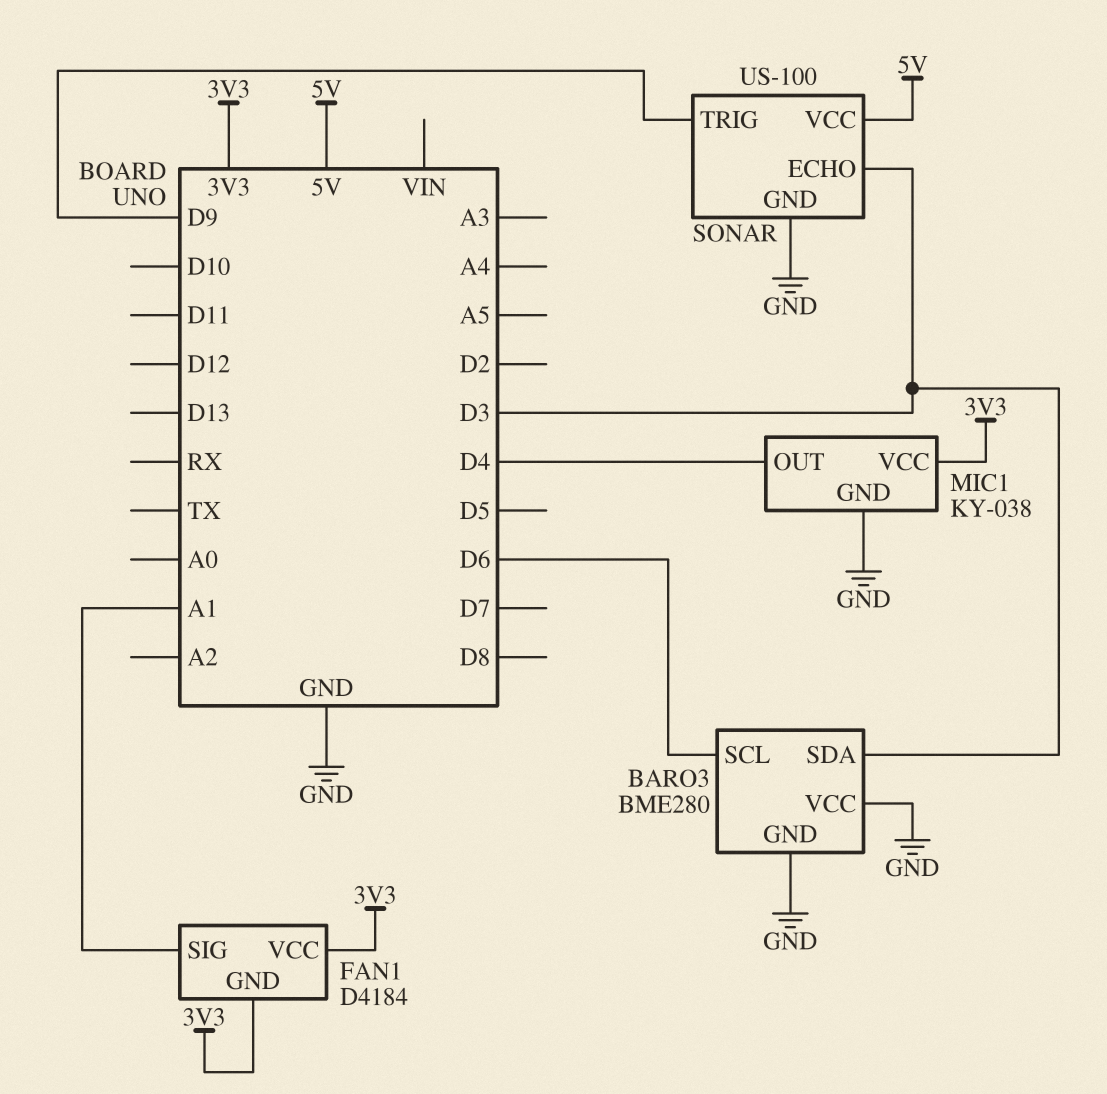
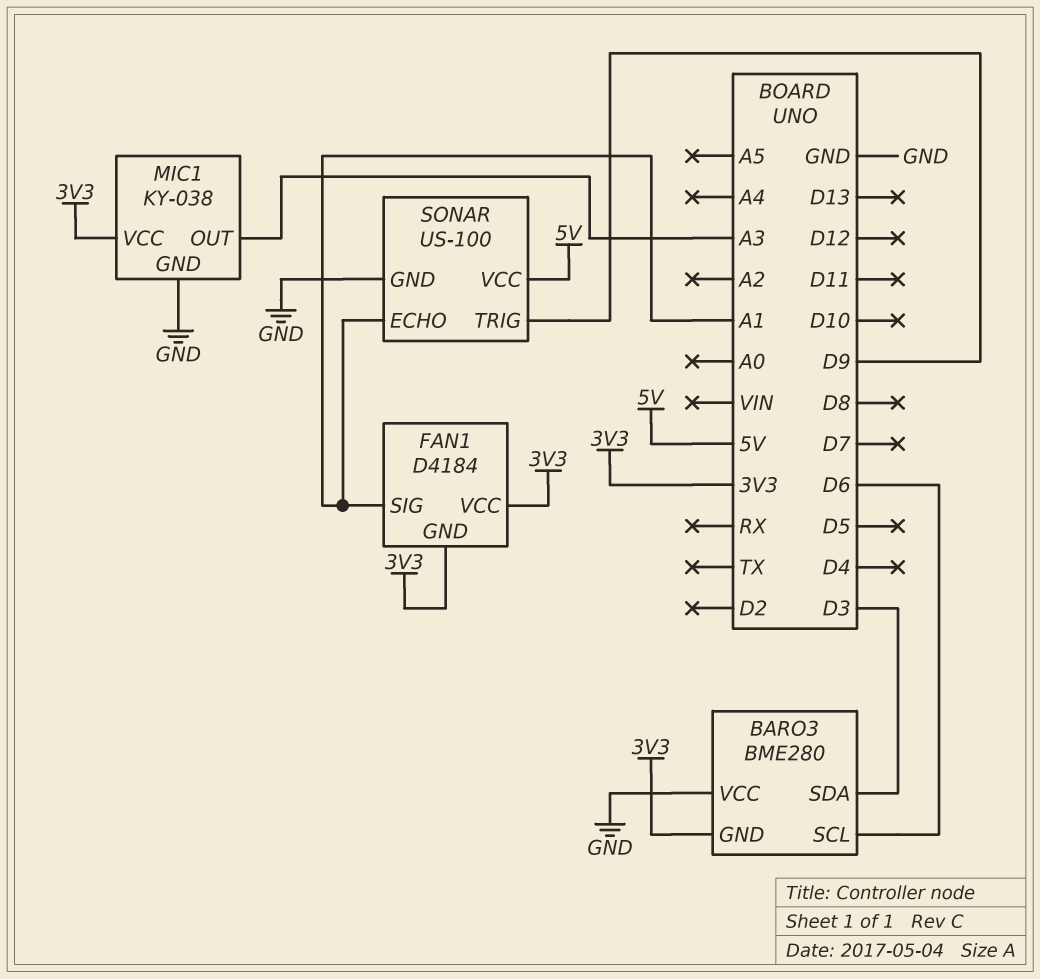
BARO3 pin GND: GND -> 3V3
MIC1 pin OUT: D4 -> A3
SONAR pin ECHO: D3 -> A1

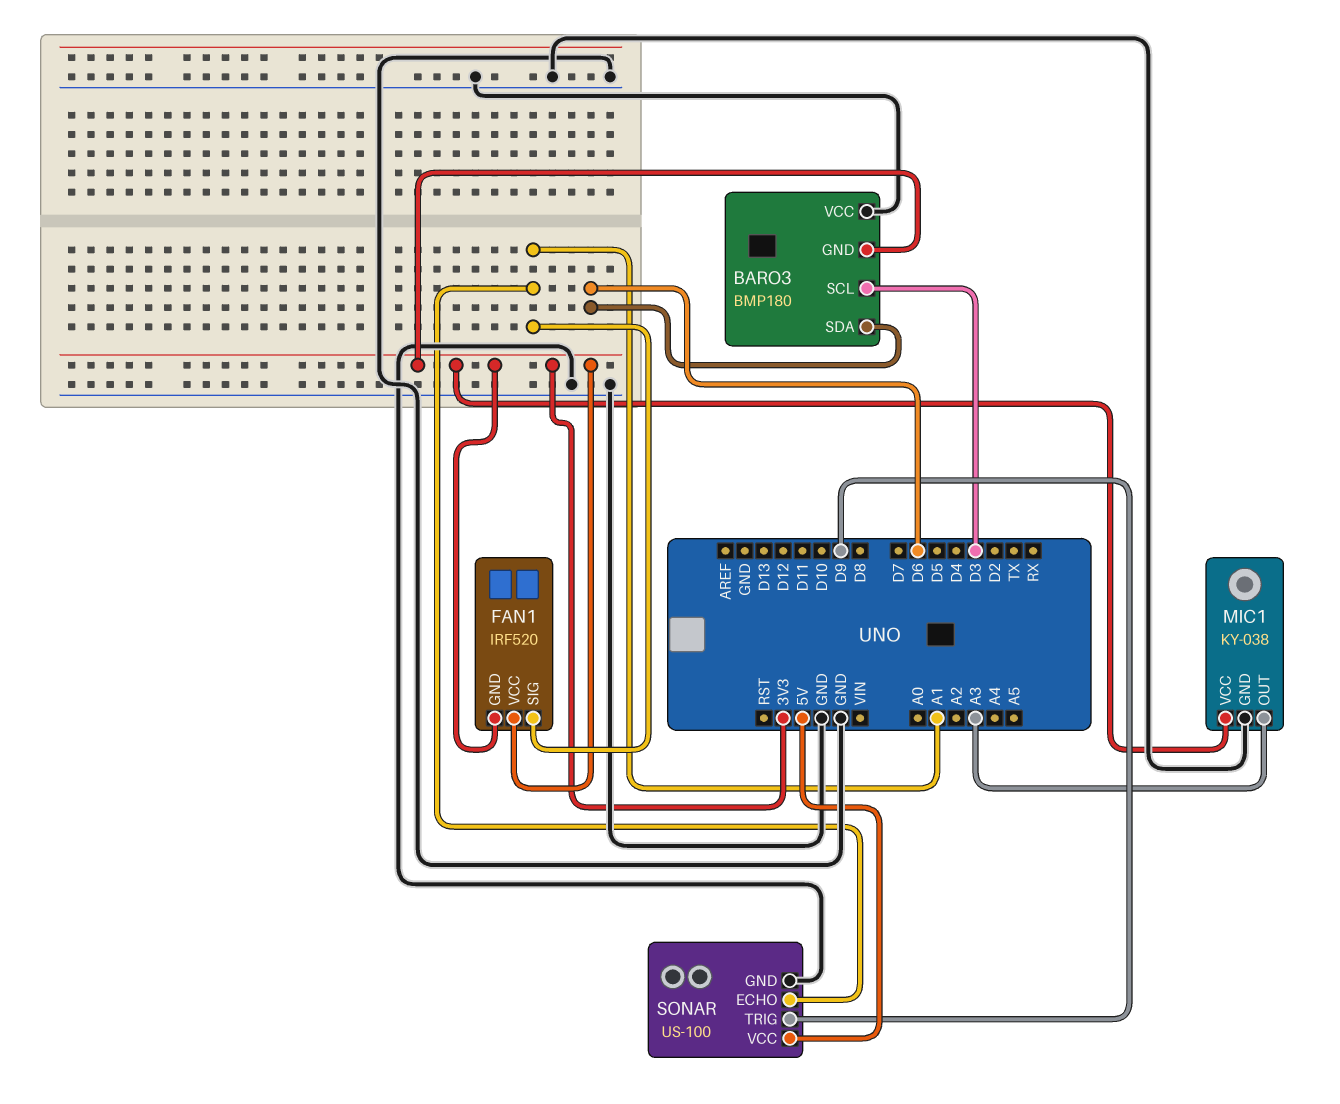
BARO3: BME280 -> BMP180
BARO3 pin SCL: D6 -> D3
BARO3 pin SDA: D3 -> D6
FAN1: D4184 -> IRF520

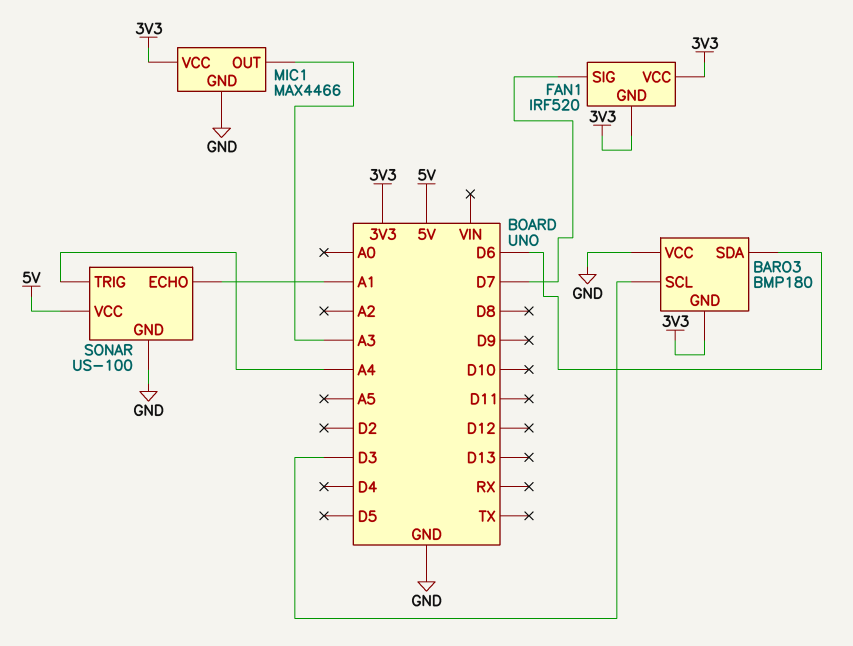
FAN1 pin SIG: A1 -> D7
MIC1: KY-038 -> MAX4466
SONAR pin TRIG: D9 -> A4

